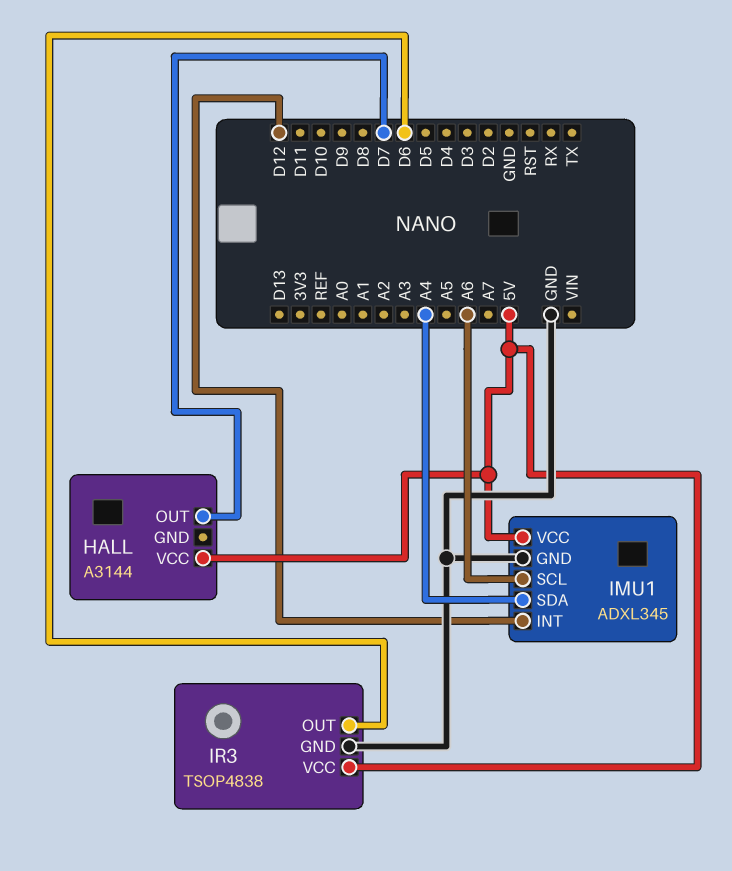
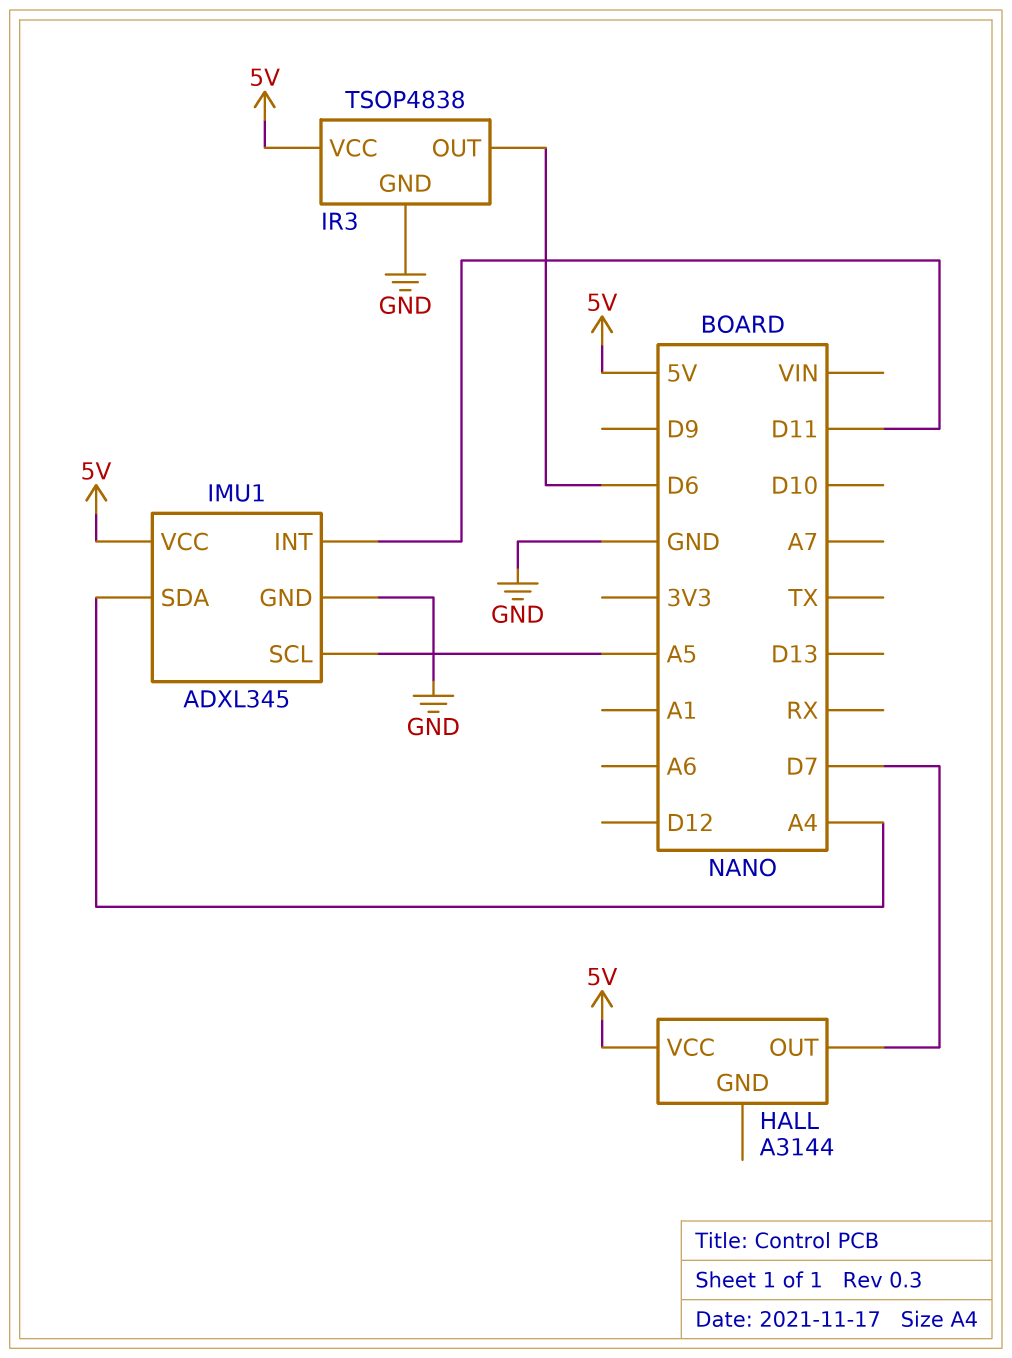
IMU1 pin INT: D12 -> D11
IMU1 pin SCL: A6 -> A5

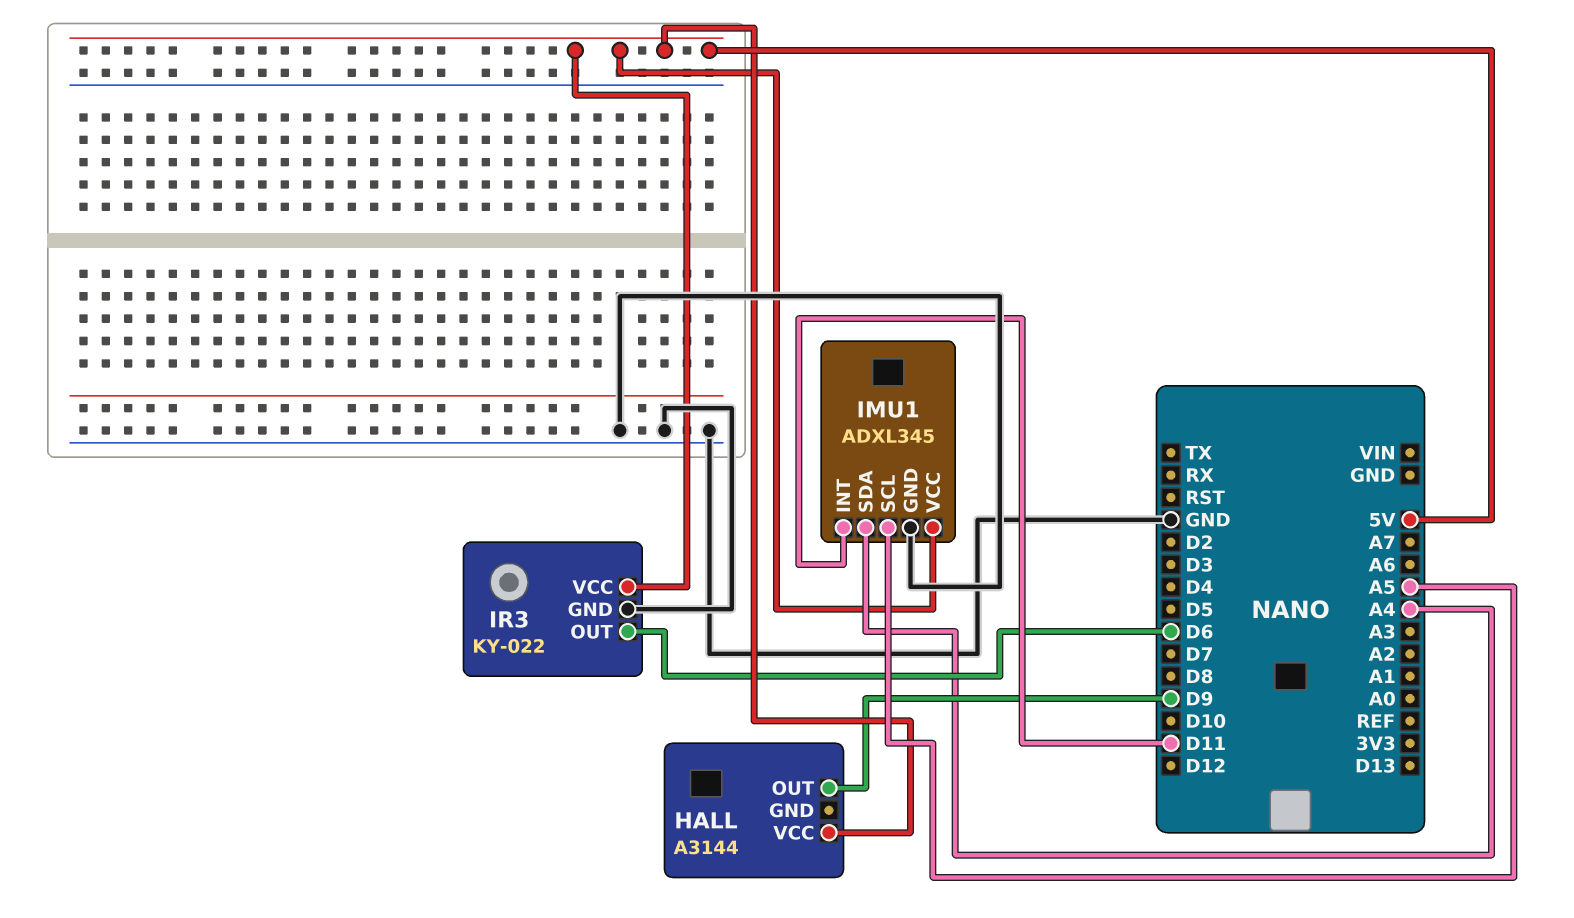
HALL pin OUT: D7 -> D9
IR3: TSOP4838 -> KY-022

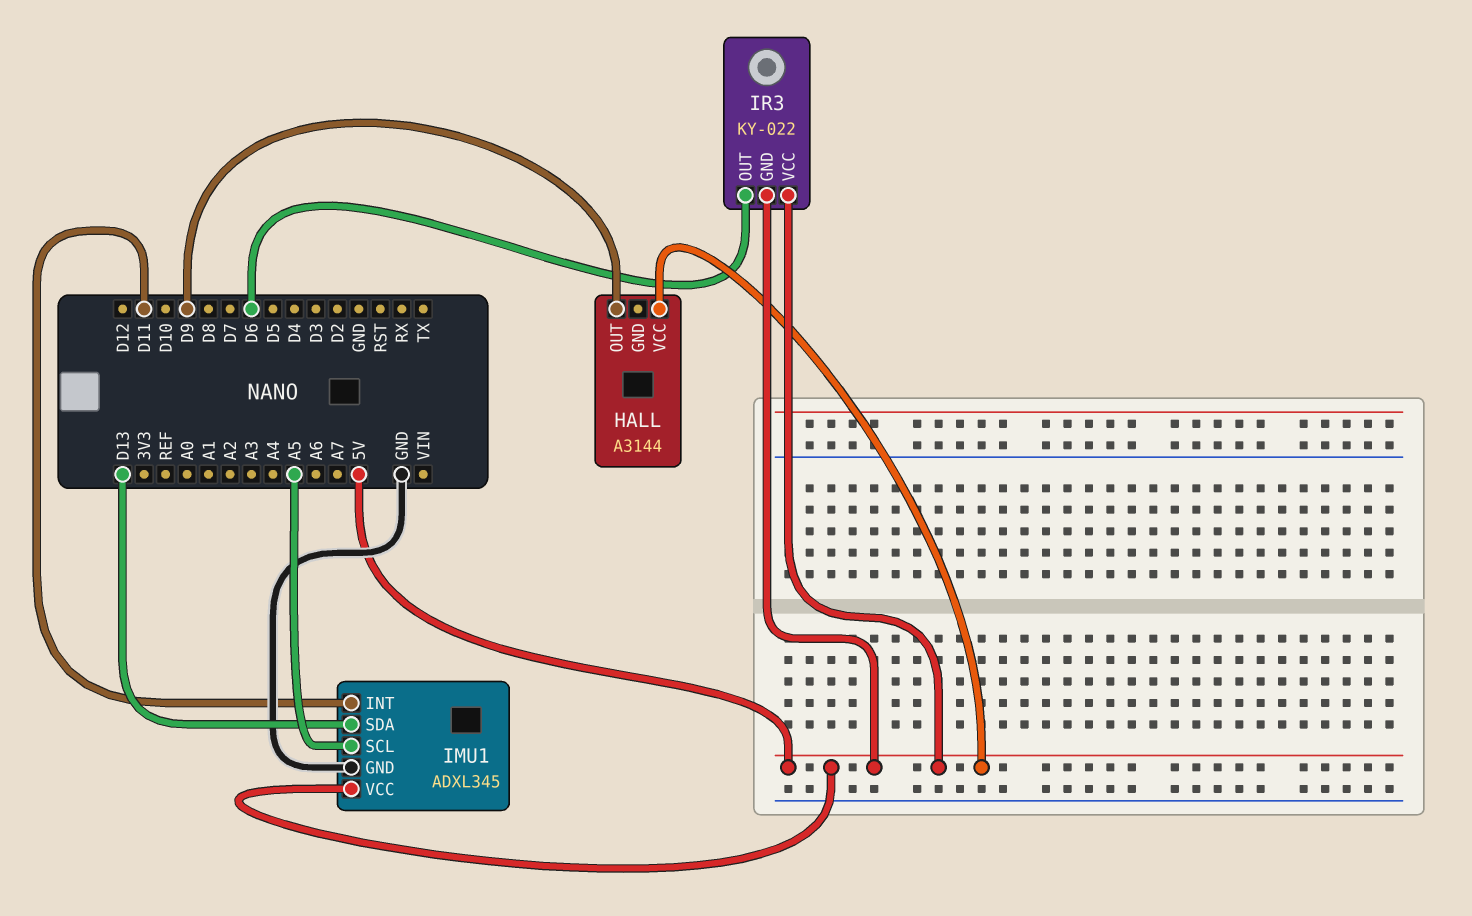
IMU1 pin SDA: A4 -> D13
IR3 pin GND: GND -> 5V

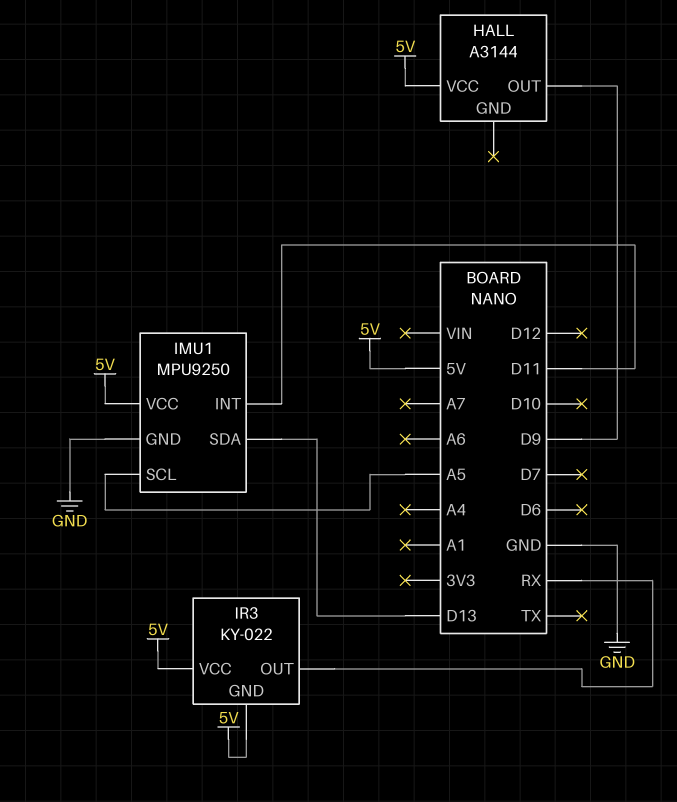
IMU1: ADXL345 -> MPU9250
IR3 pin OUT: D6 -> RX

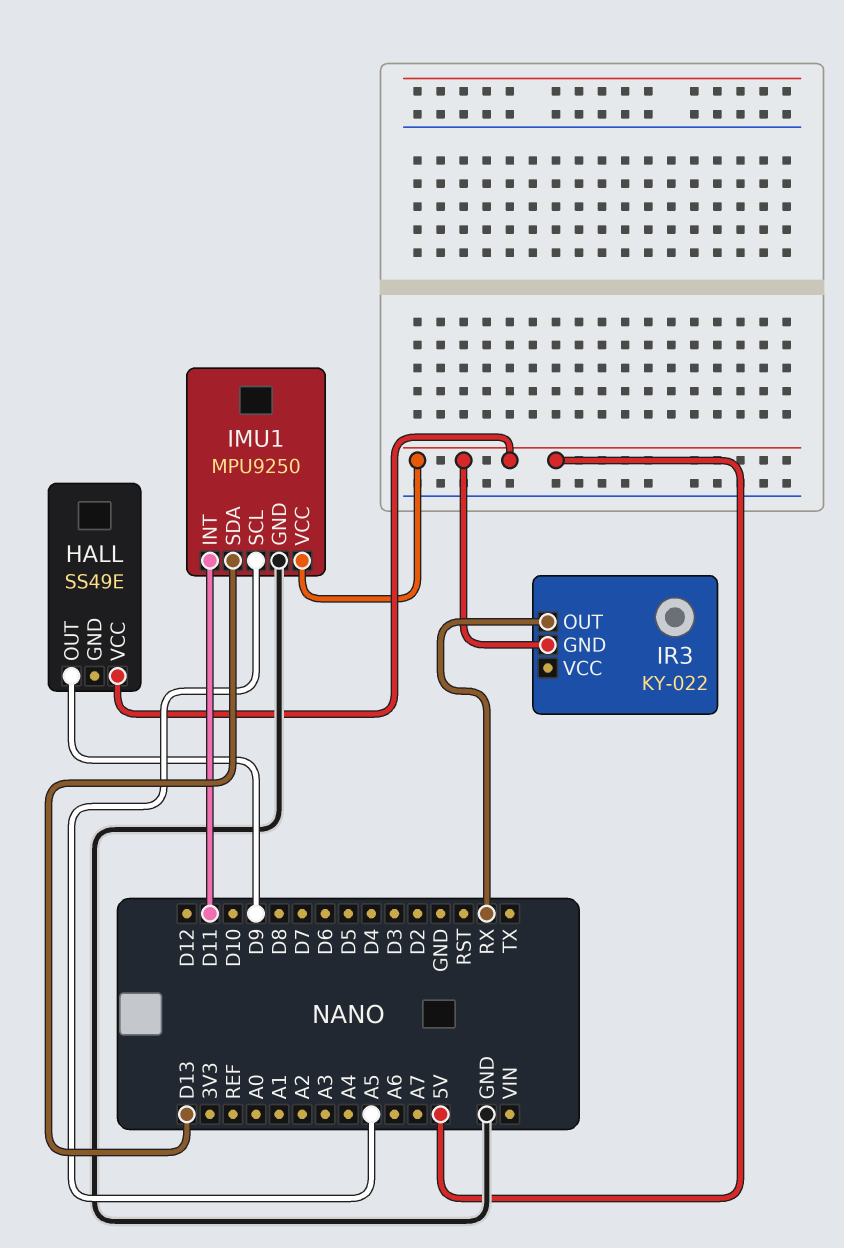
HALL: A3144 -> SS49E
IR3 pin VCC: 5V -> none

